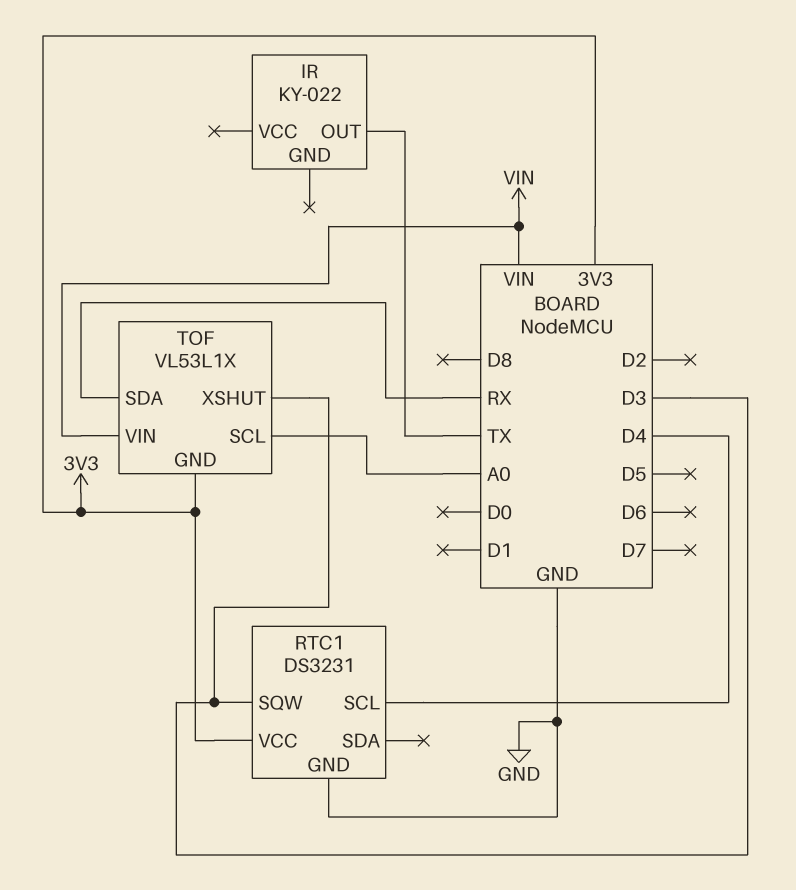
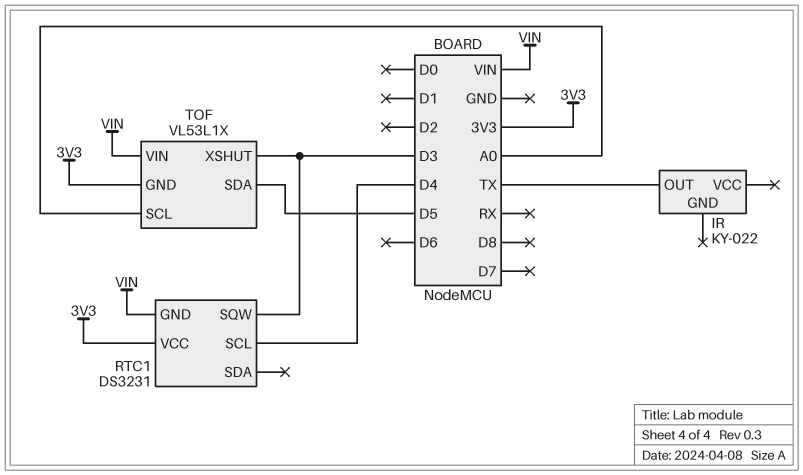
RTC1 pin GND: GND -> VIN
TOF pin SDA: RX -> D5

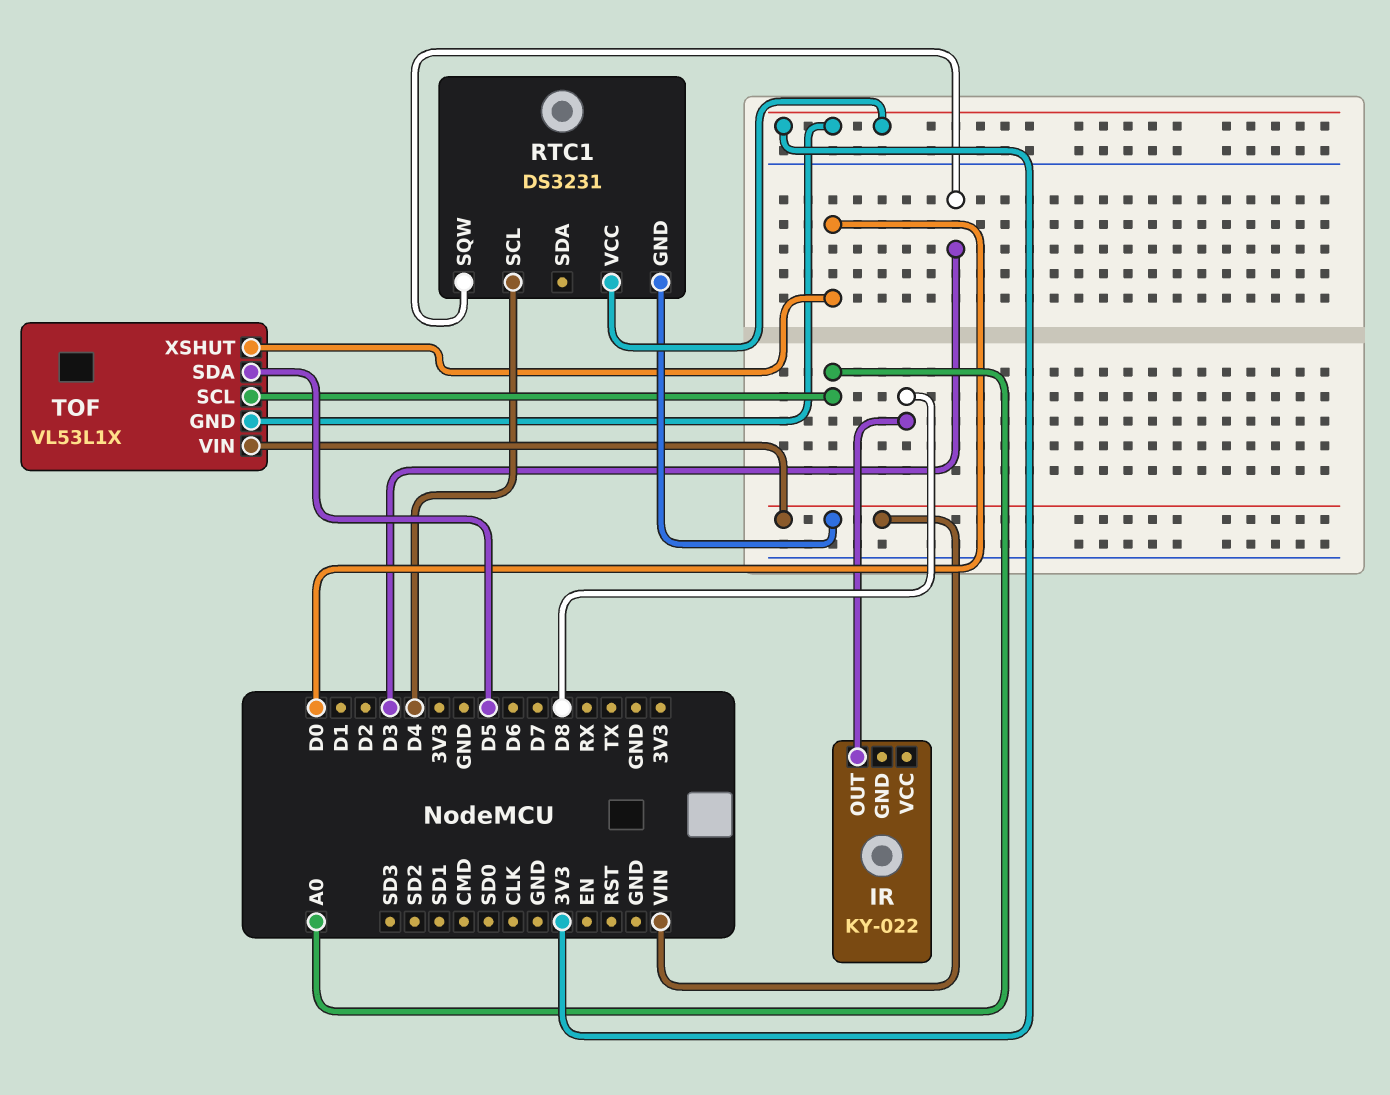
IR pin OUT: TX -> D8
TOF pin XSHUT: D3 -> D0

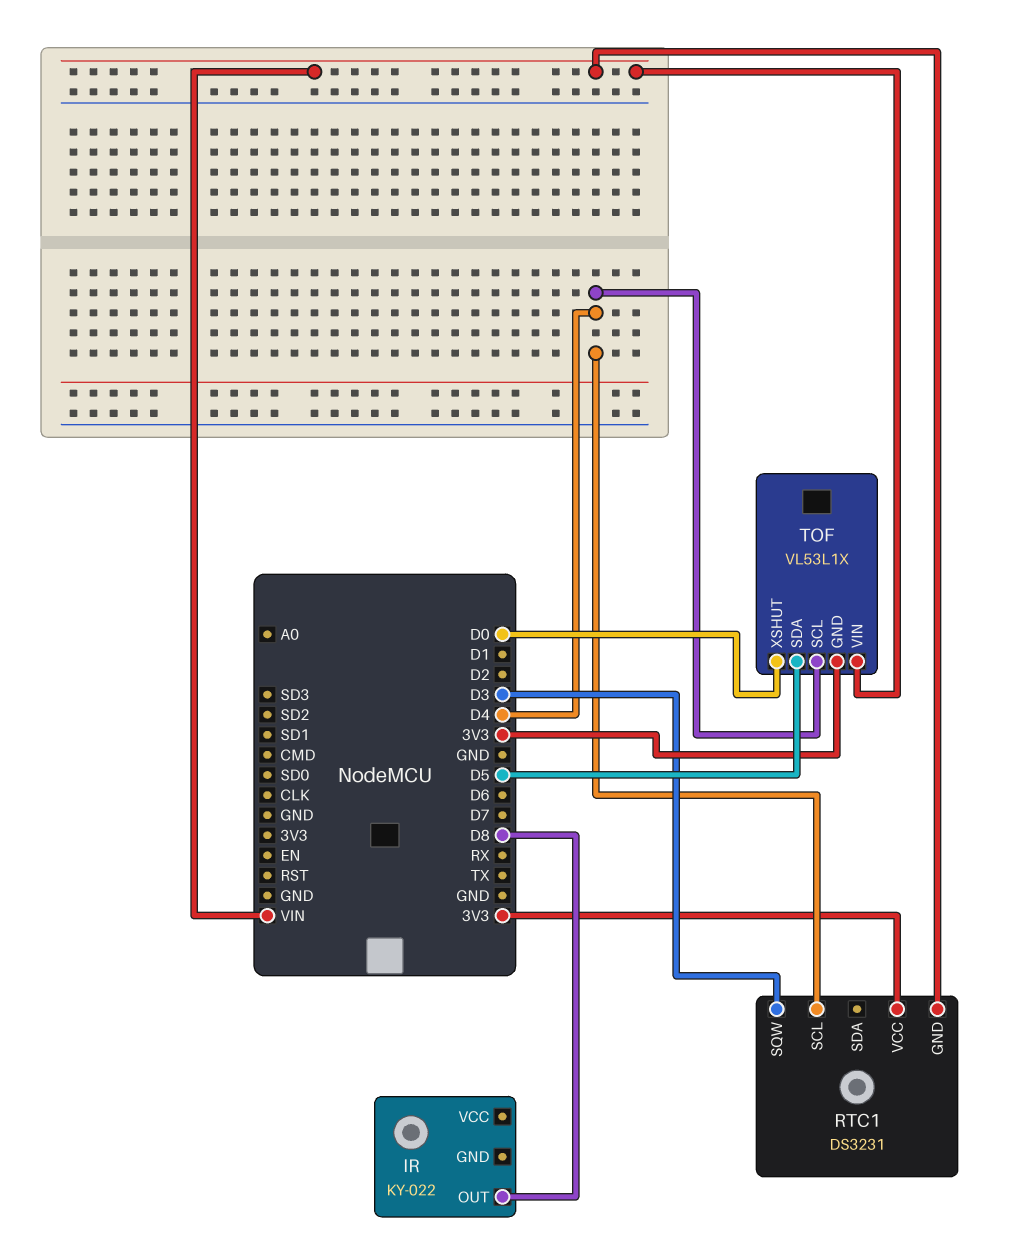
TOF pin SCL: A0 -> D4

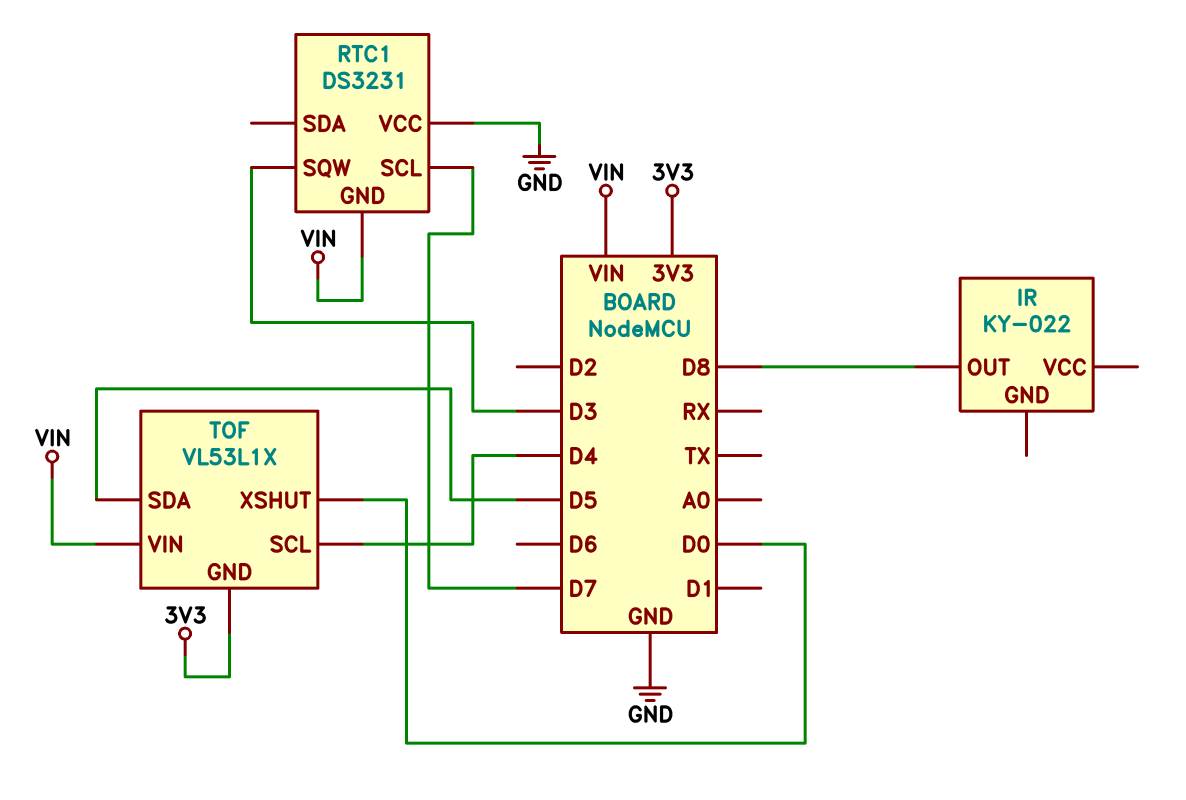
RTC1 pin SCL: D4 -> D7
RTC1 pin VCC: 3V3 -> GND

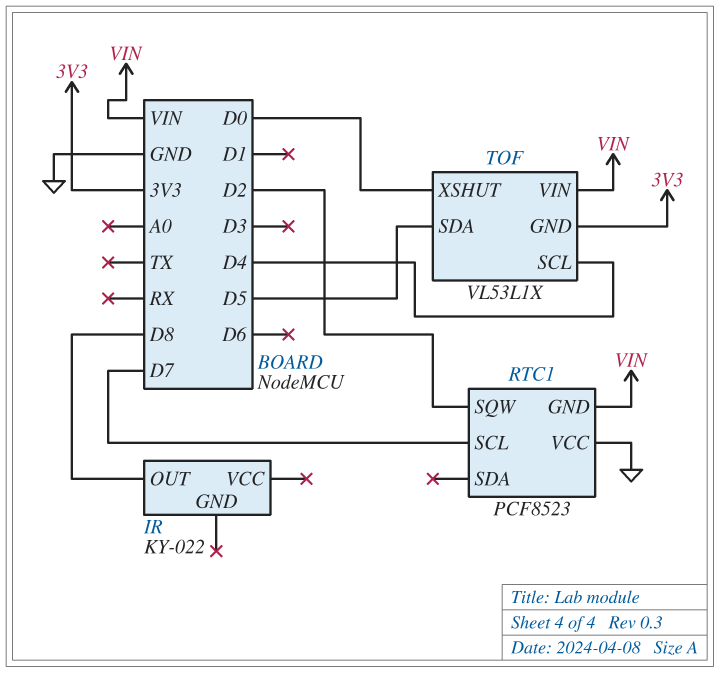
RTC1: DS3231 -> PCF8523
RTC1 pin SQW: D3 -> D2

